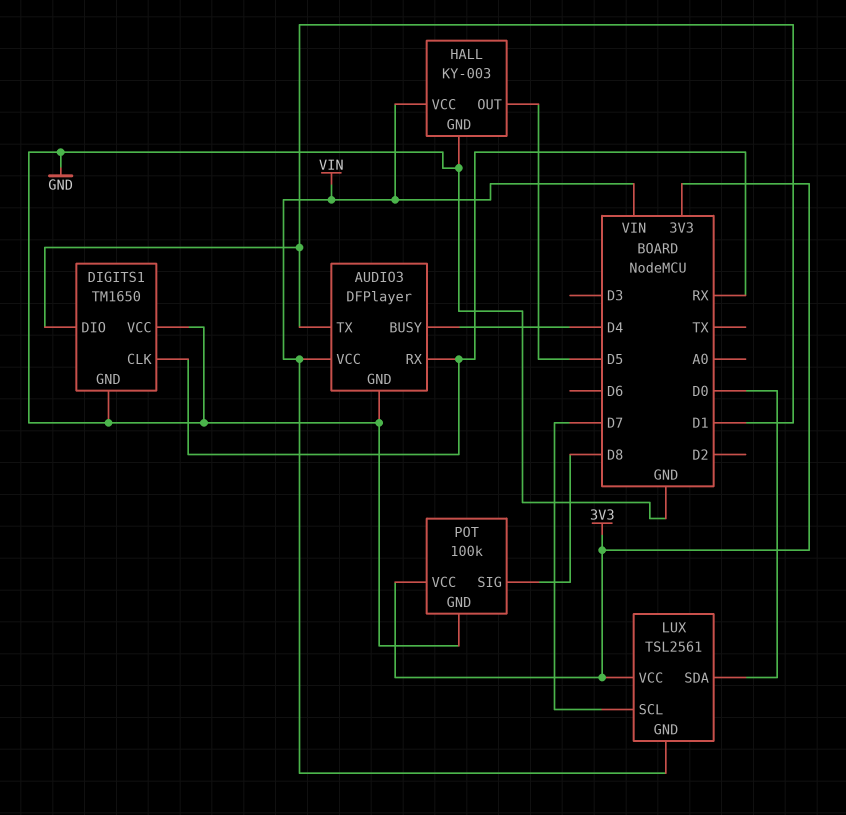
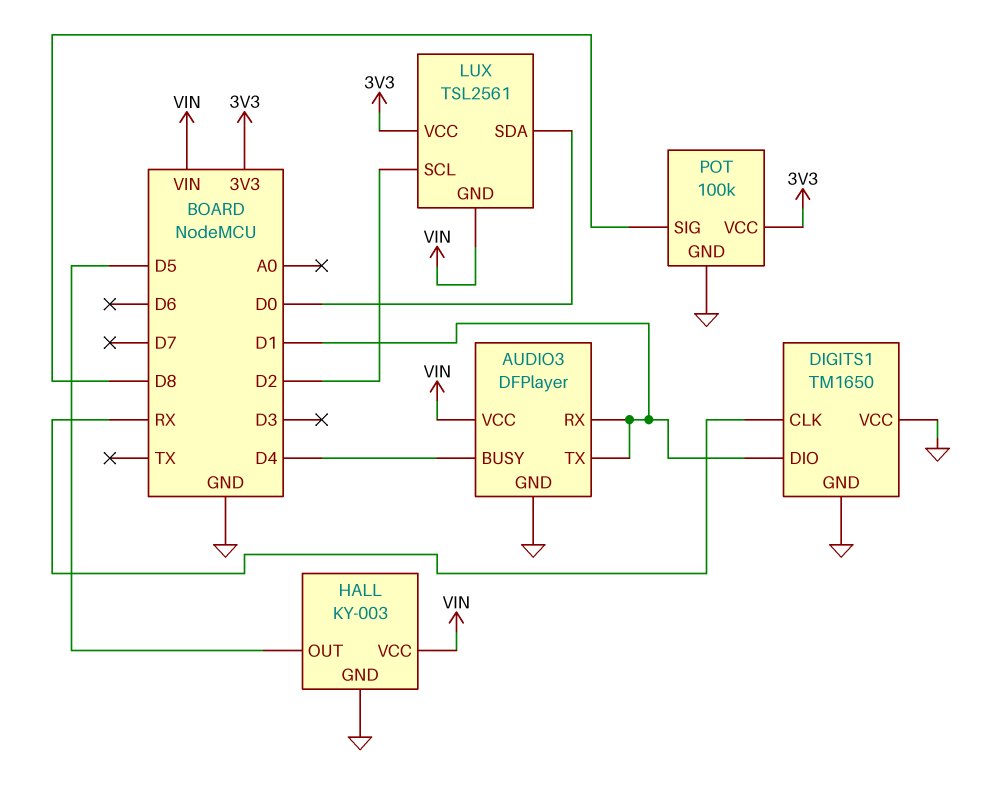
AUDIO3 pin RX: RX -> D1
LUX pin SCL: D7 -> D2

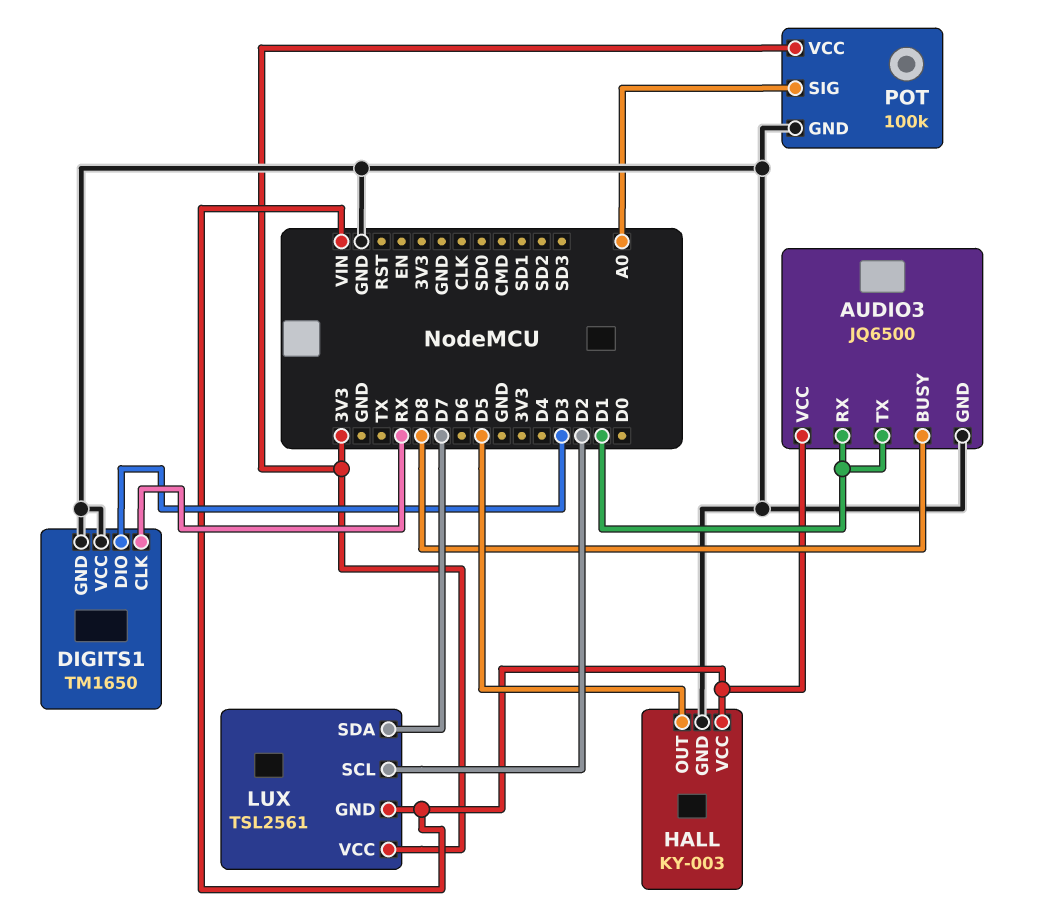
AUDIO3: DFPlayer -> JQ6500
AUDIO3 pin BUSY: D4 -> D8
DIGITS1 pin DIO: D1 -> D3
LUX pin SDA: D0 -> D7
POT pin SIG: D8 -> A0

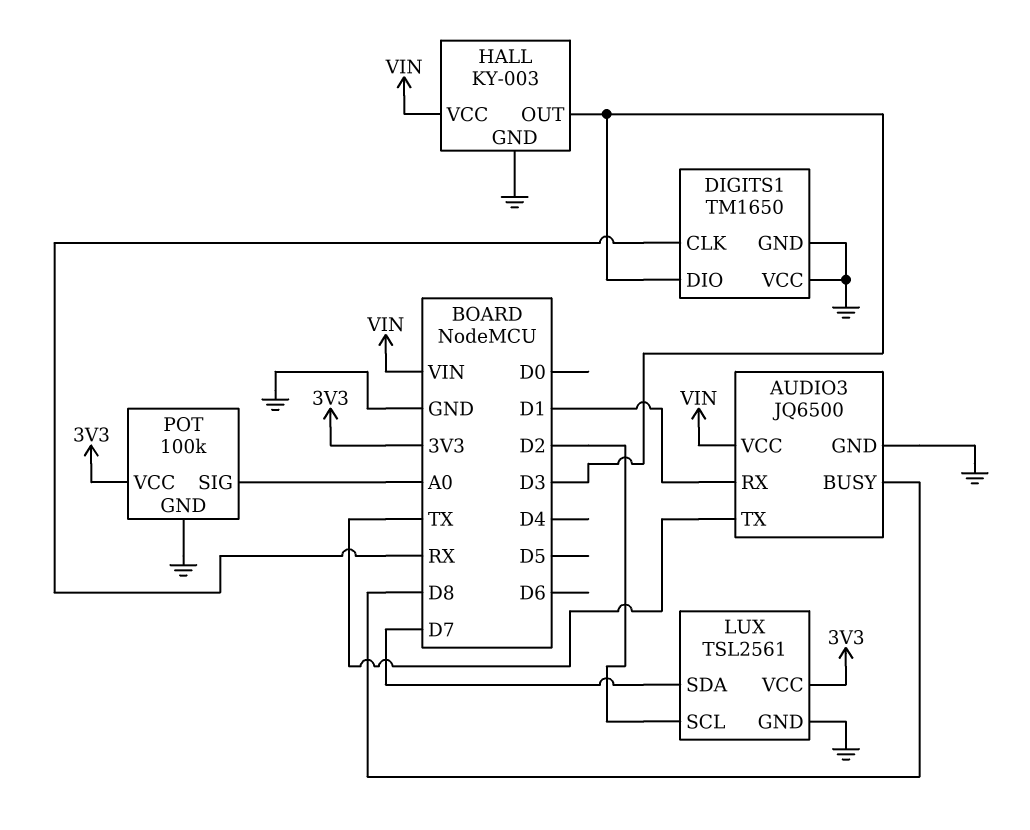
AUDIO3 pin TX: D1 -> TX
HALL pin OUT: D5 -> D3
LUX pin GND: VIN -> GND

